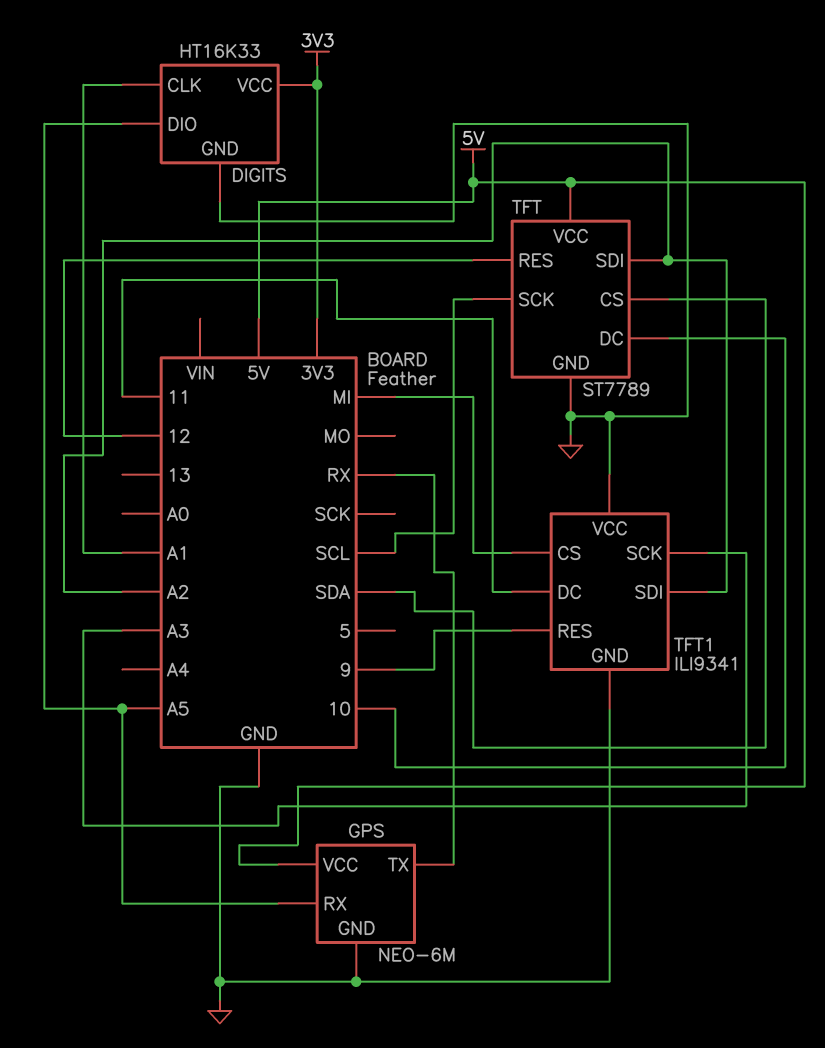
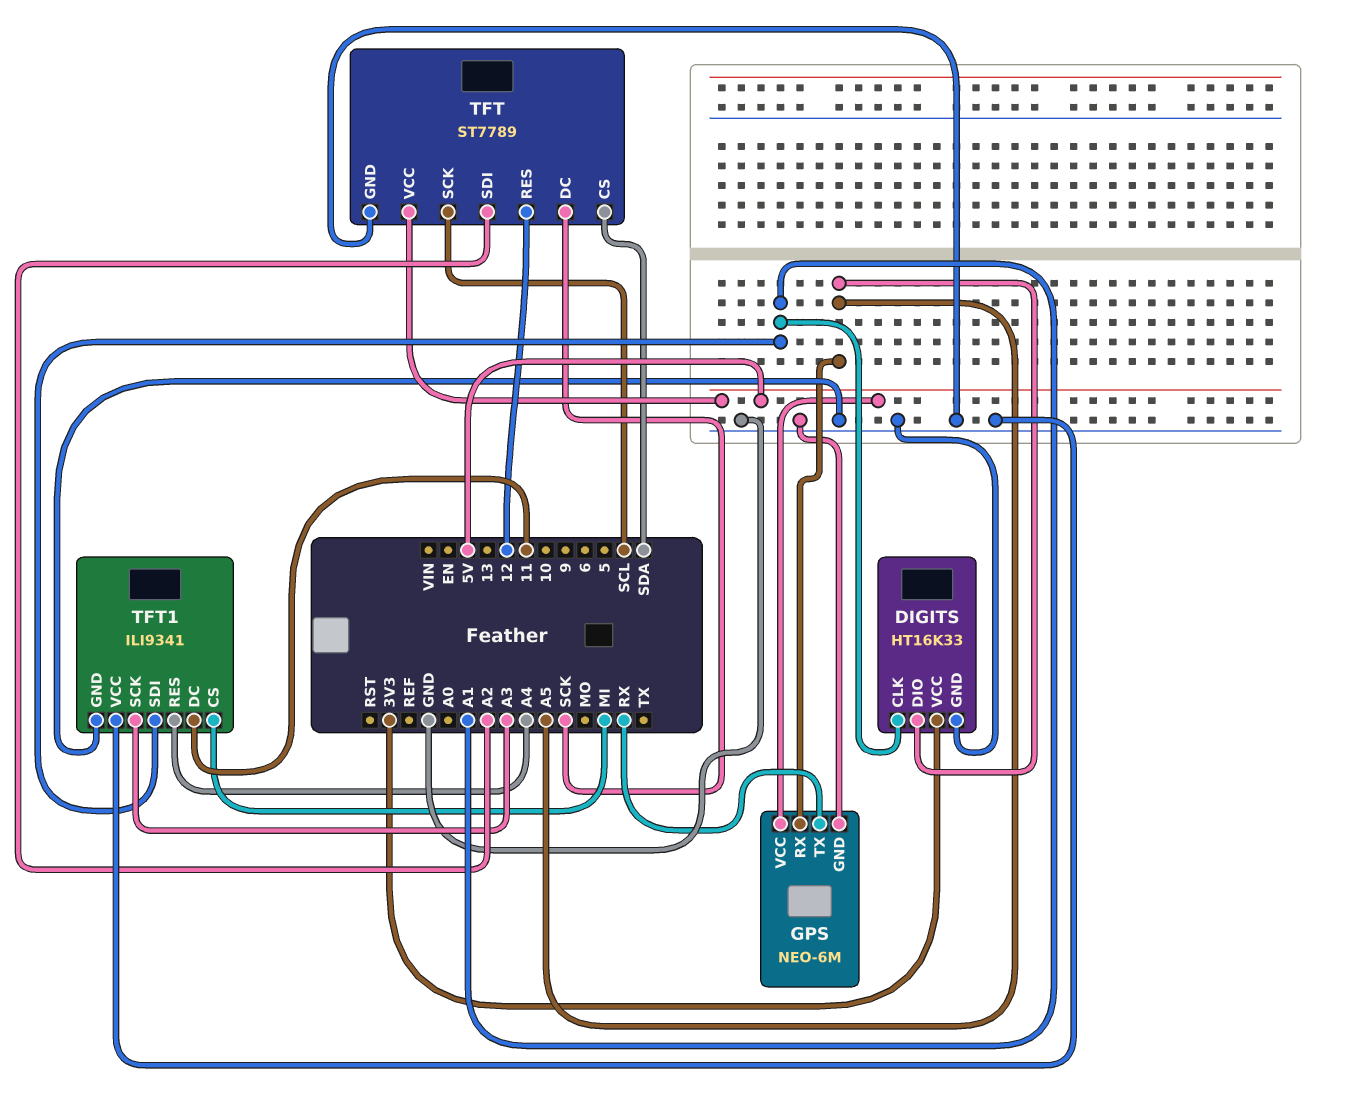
TFT pin DC: 10 -> SCK
TFT1 pin RES: 9 -> A4
TFT1 pin SDI: A2 -> A1

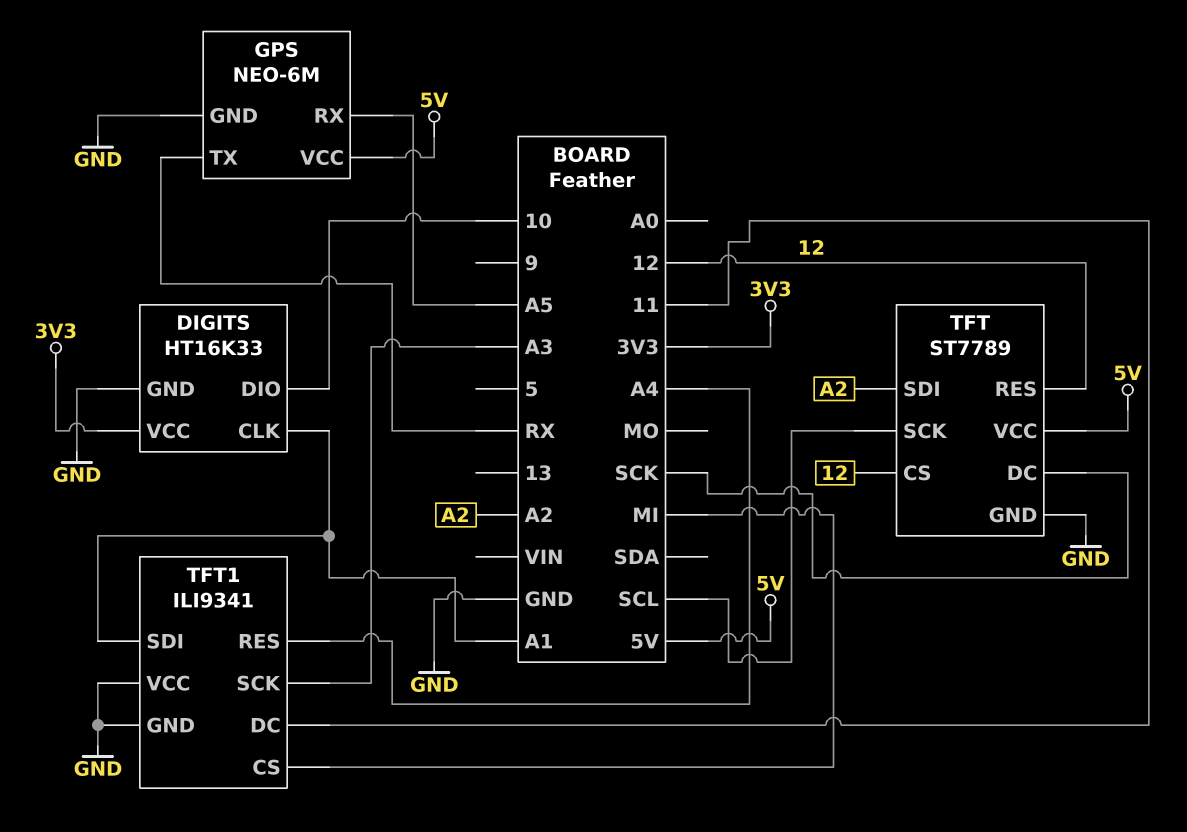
DIGITS pin DIO: A5 -> 10
TFT pin CS: SDA -> 12

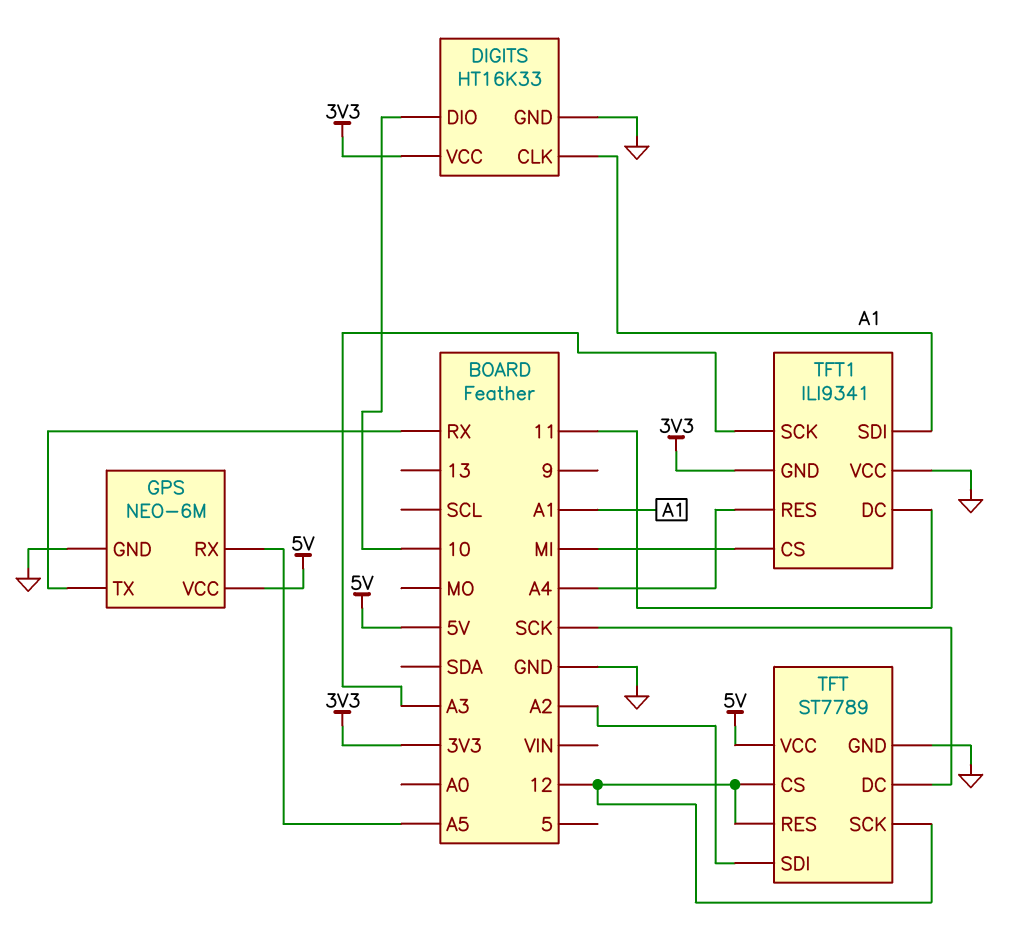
TFT pin SCK: SCL -> 12
TFT1 pin GND: GND -> 3V3

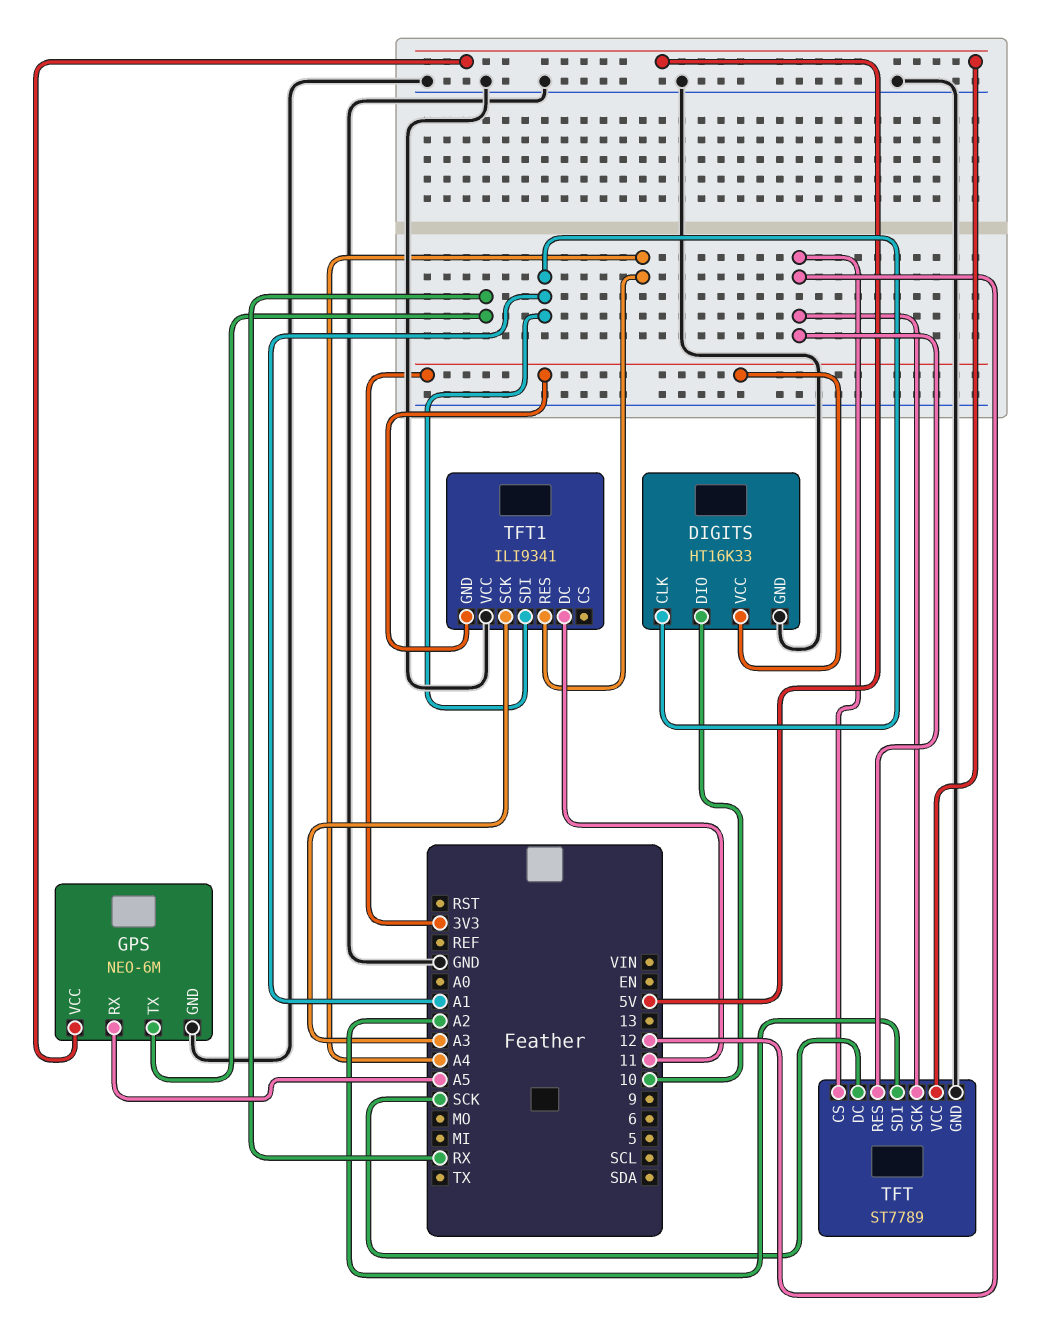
TFT1 pin CS: MI -> none

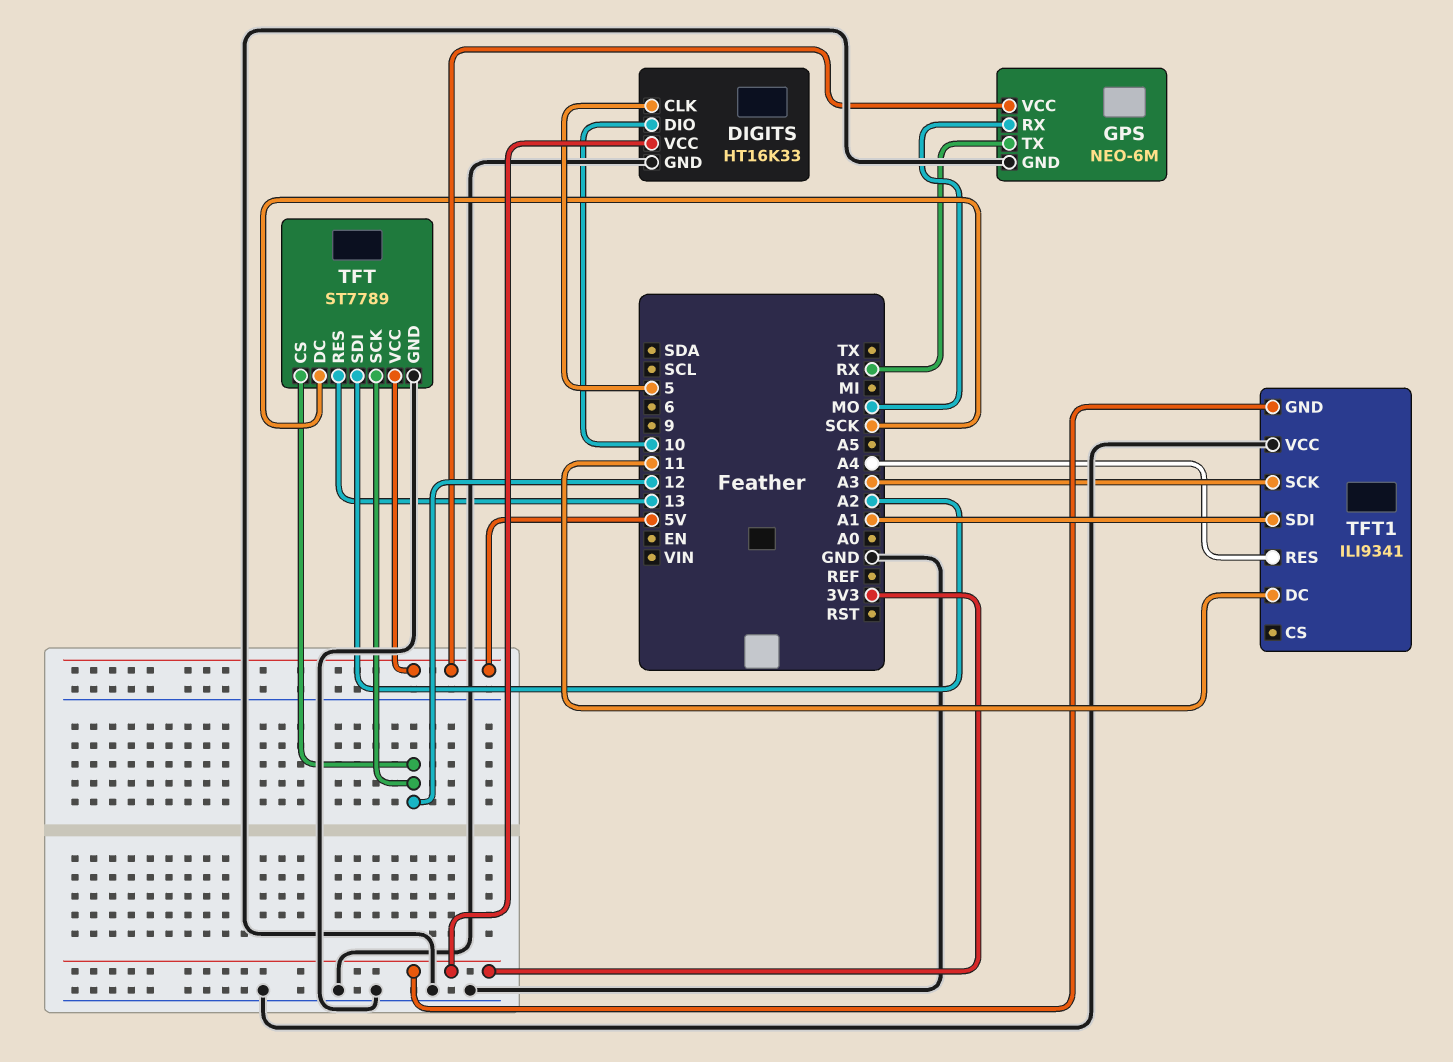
DIGITS pin CLK: A1 -> 5
GPS pin RX: A5 -> MO
TFT pin RES: 12 -> 13

